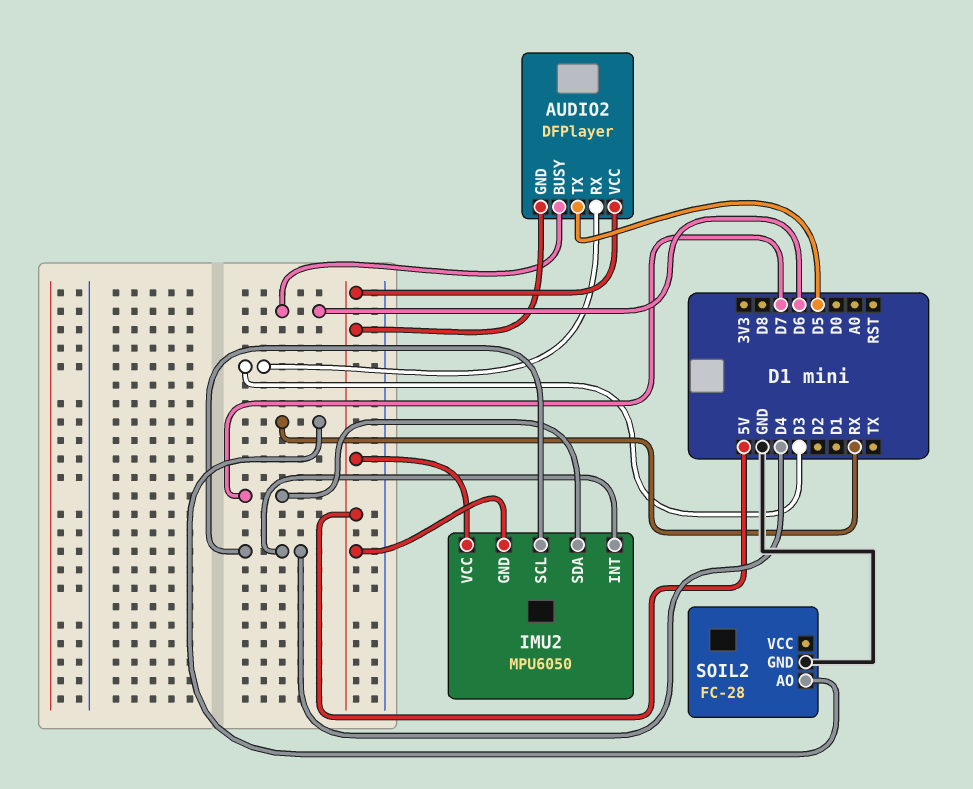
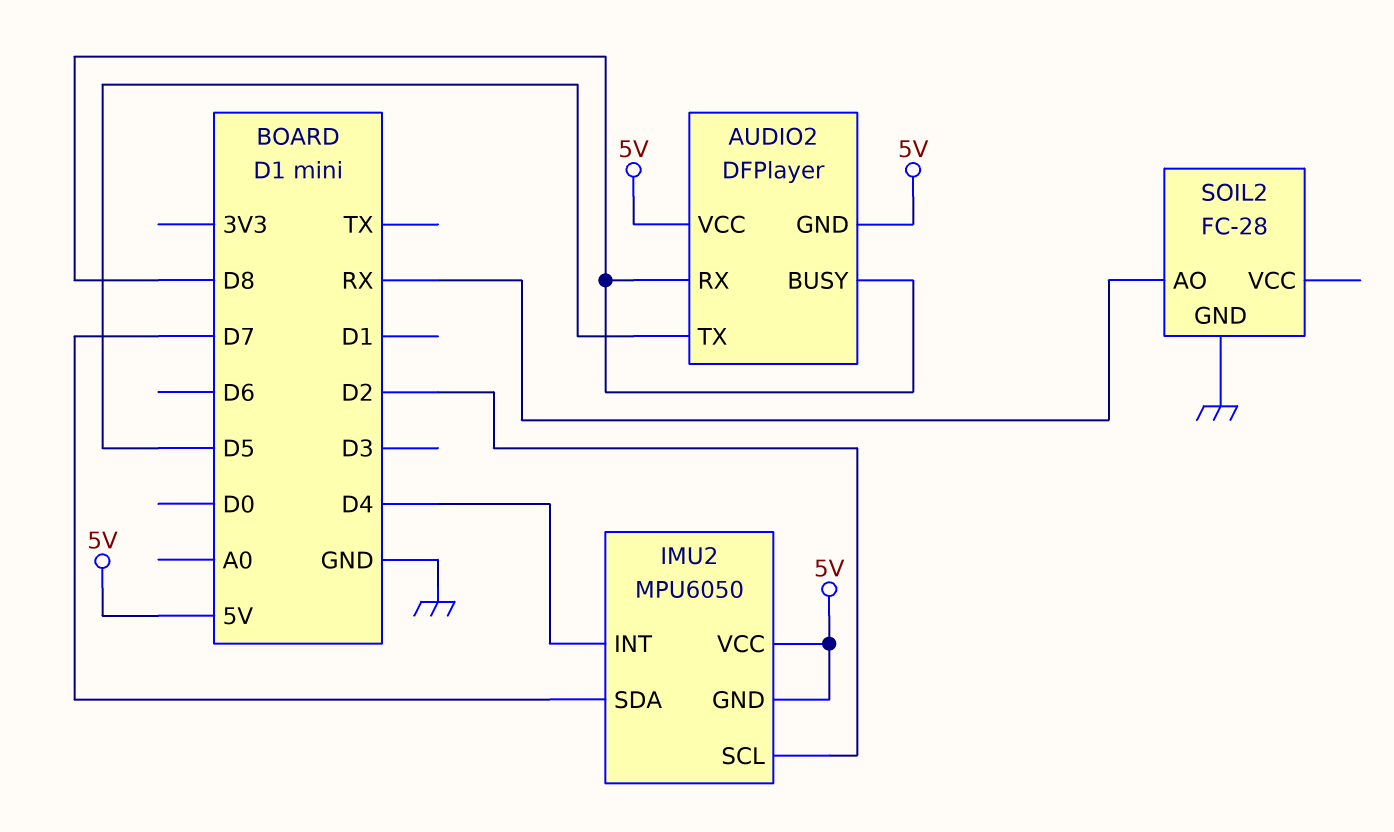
AUDIO2 pin BUSY: D6 -> D8
AUDIO2 pin RX: D3 -> D8
IMU2 pin SCL: D4 -> D2

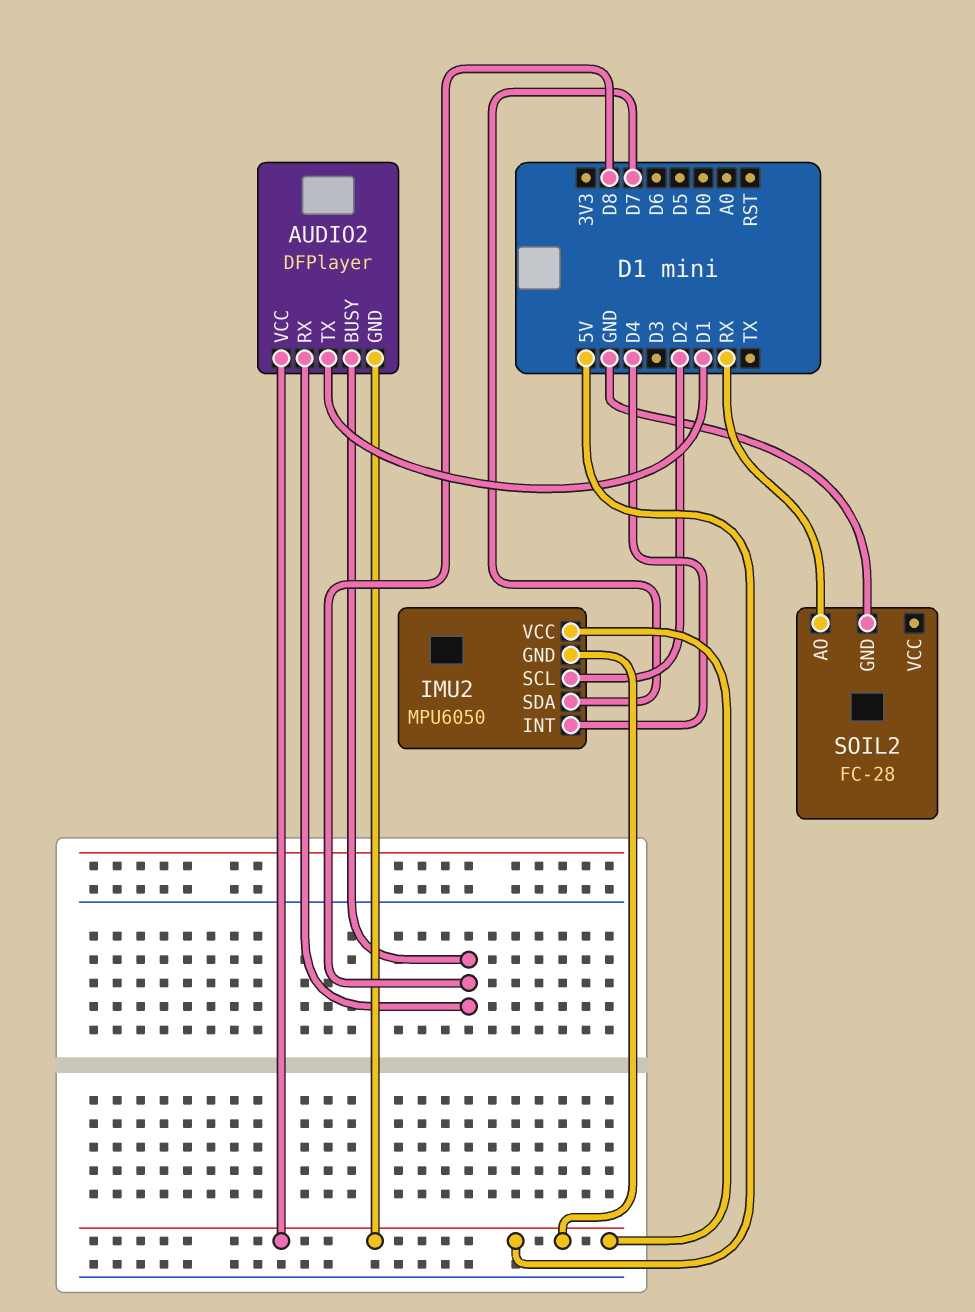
AUDIO2 pin TX: D5 -> D1

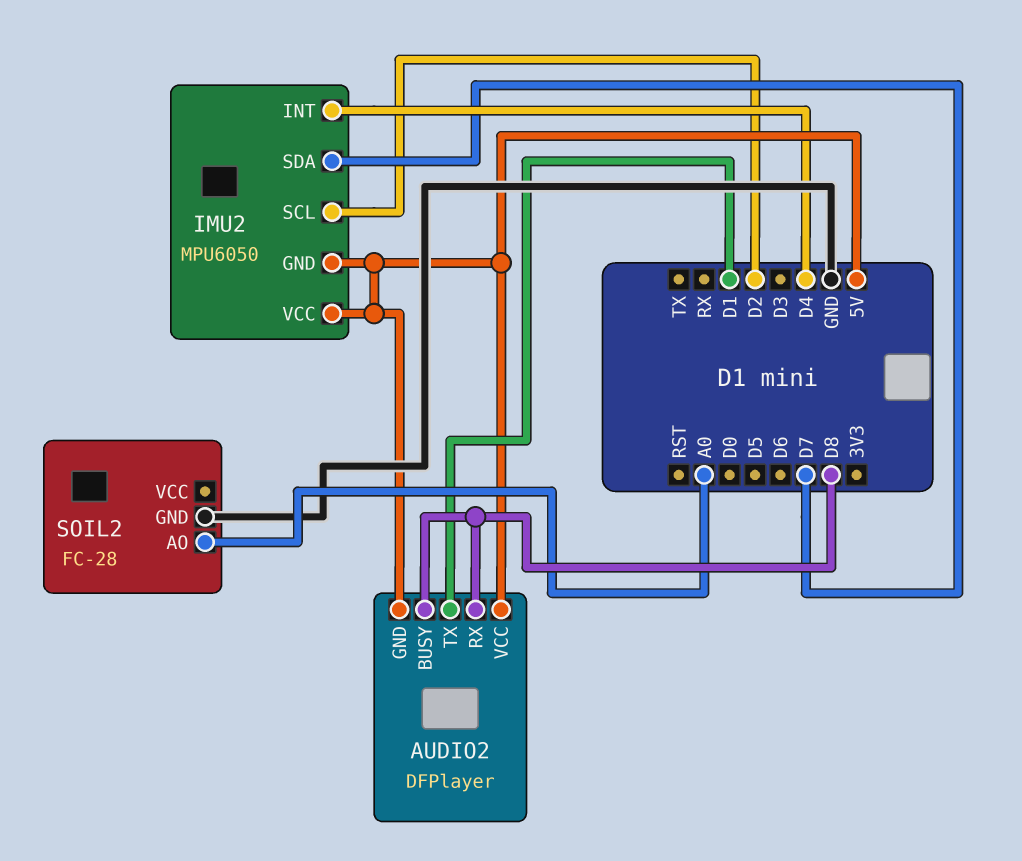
SOIL2 pin AO: RX -> A0

